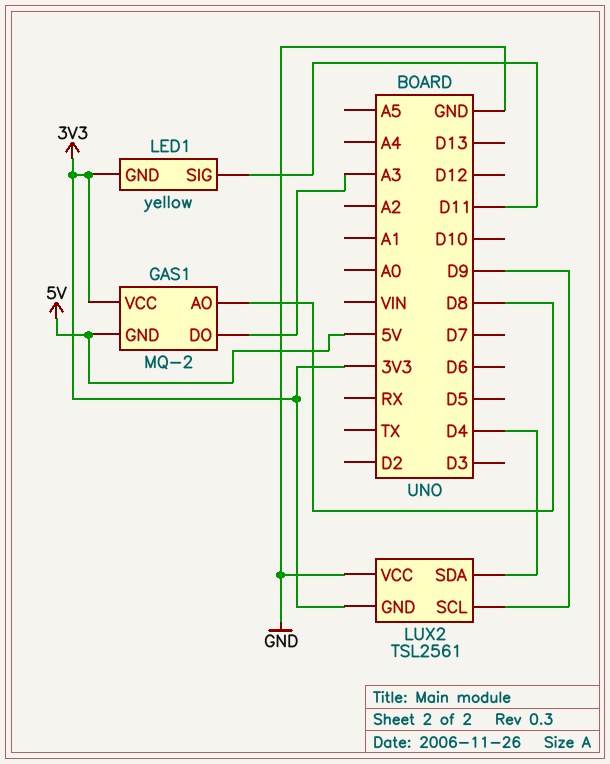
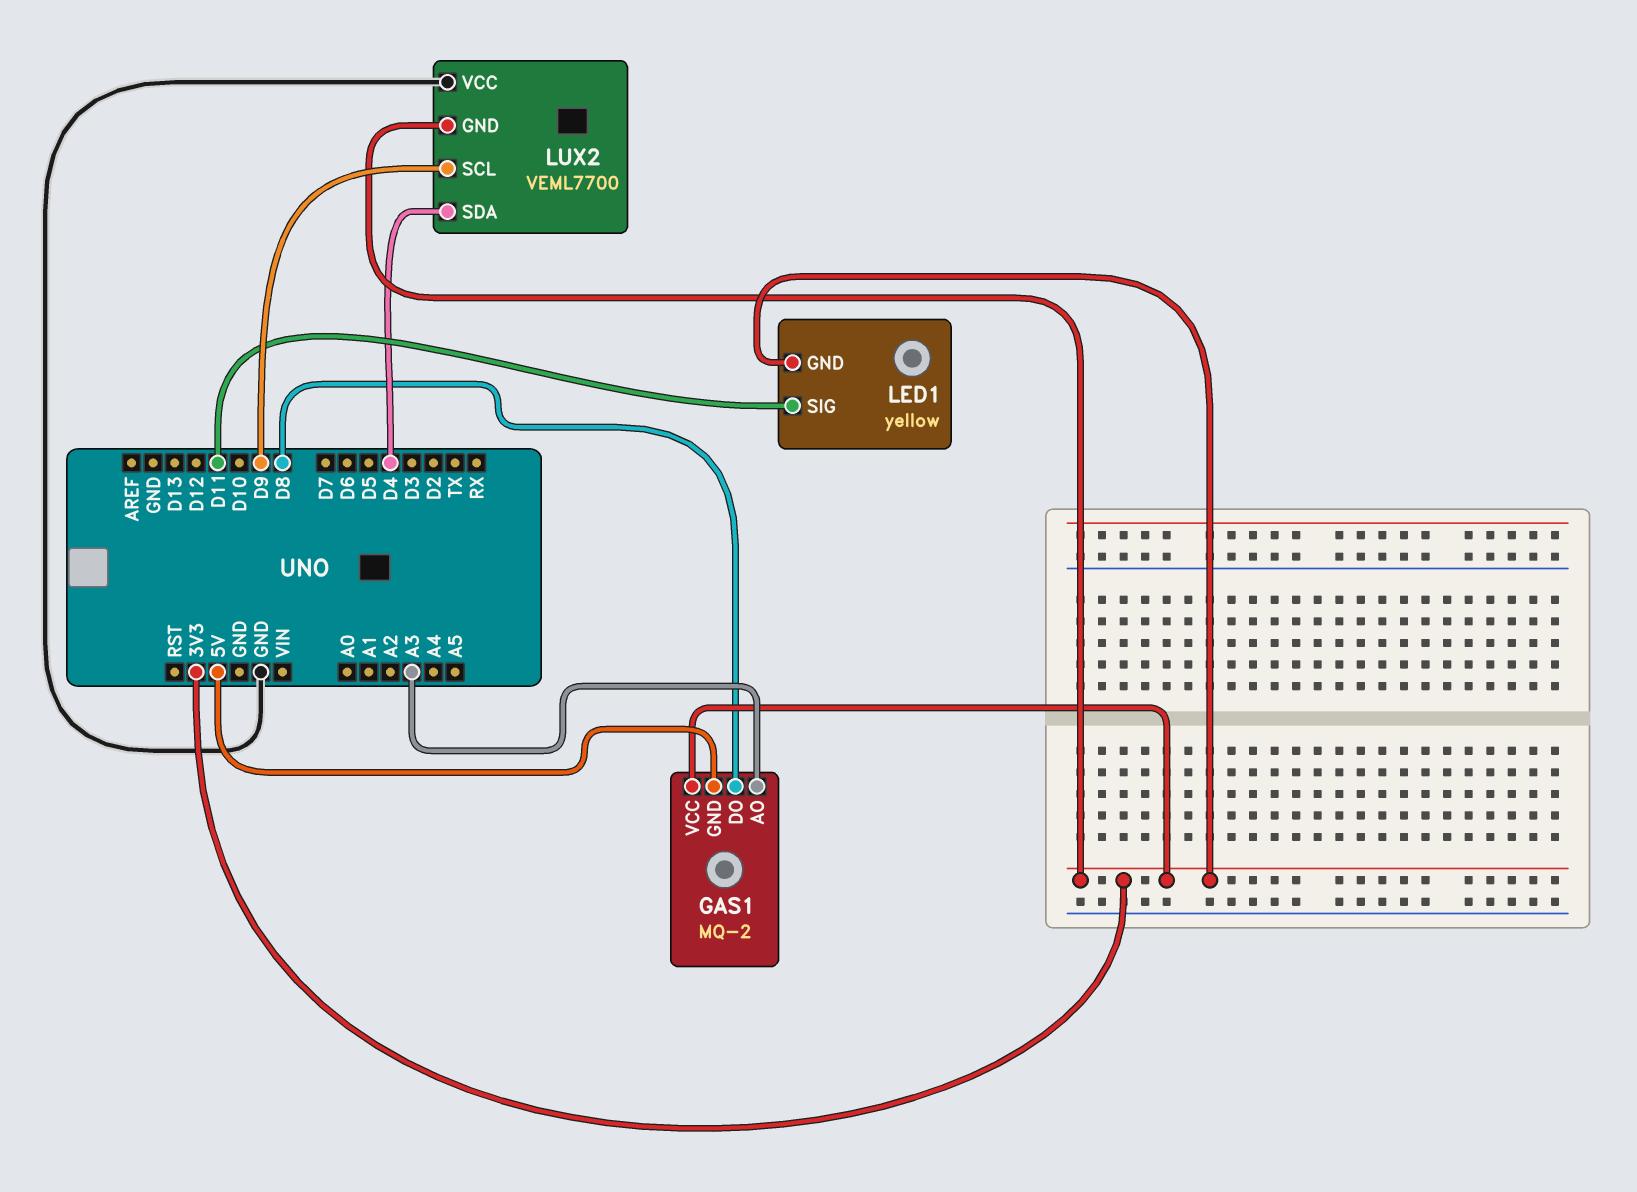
GAS1 pin AO: D8 -> A3
GAS1 pin DO: A3 -> D8
LUX2: TSL2561 -> VEML7700

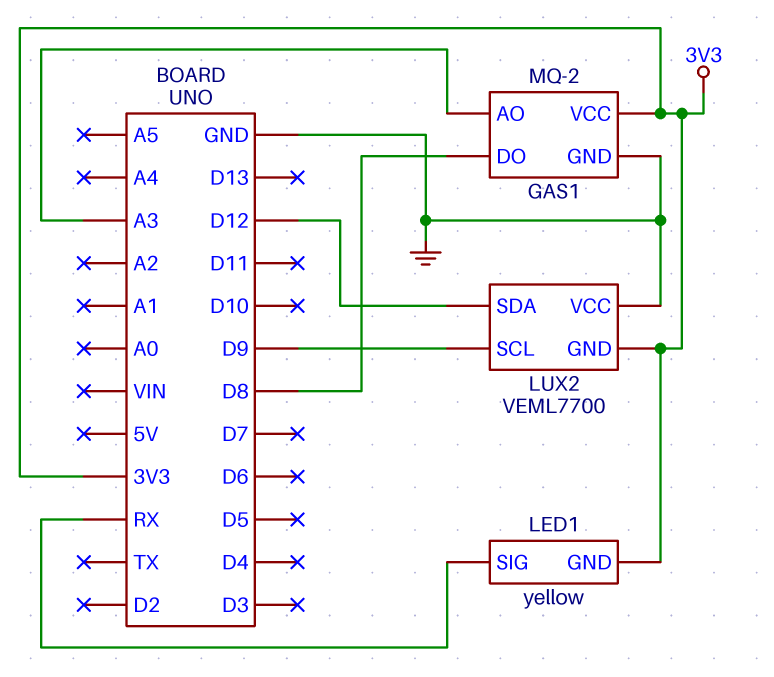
GAS1 pin GND: 5V -> GND
LED1 pin SIG: D11 -> RX
LUX2 pin SDA: D4 -> D12

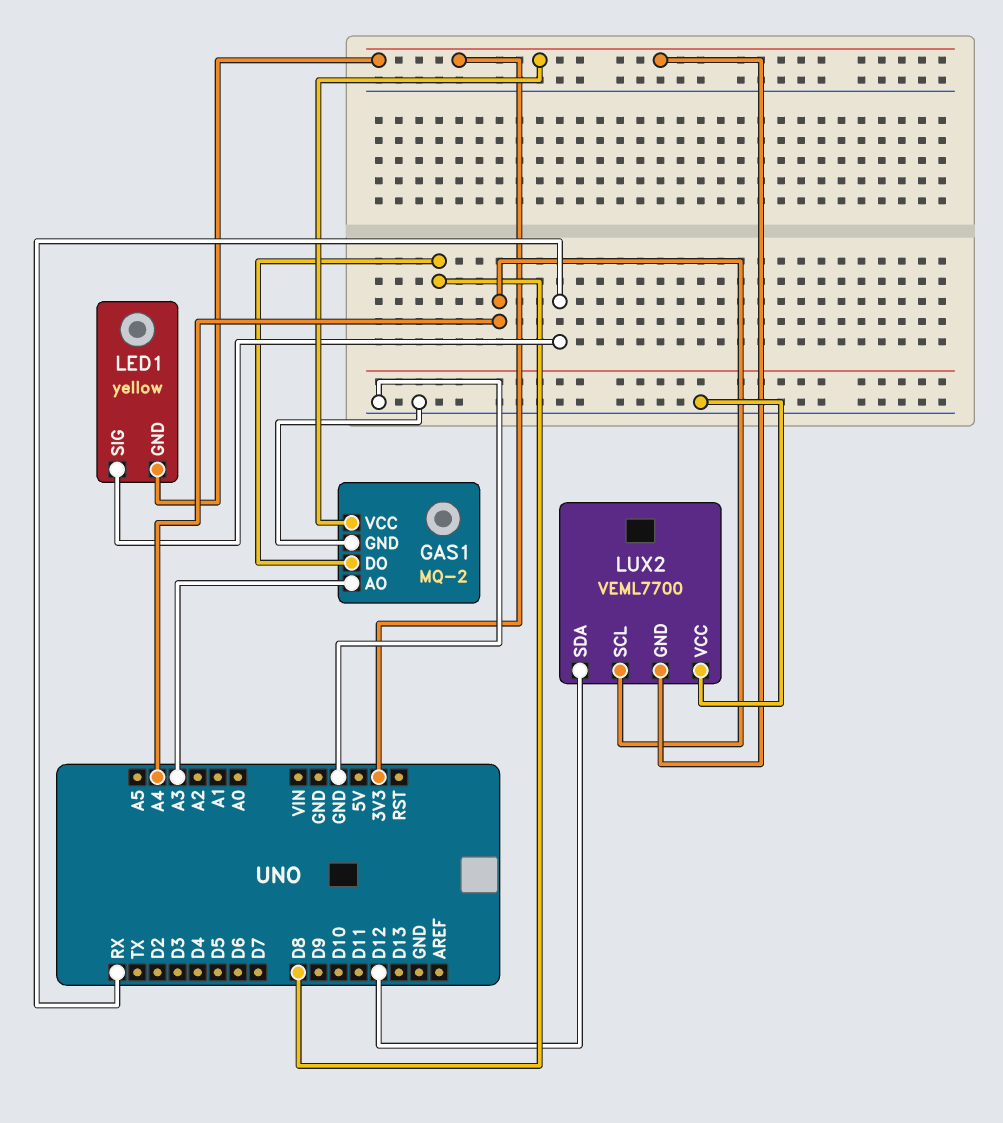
LUX2 pin SCL: D9 -> A4

